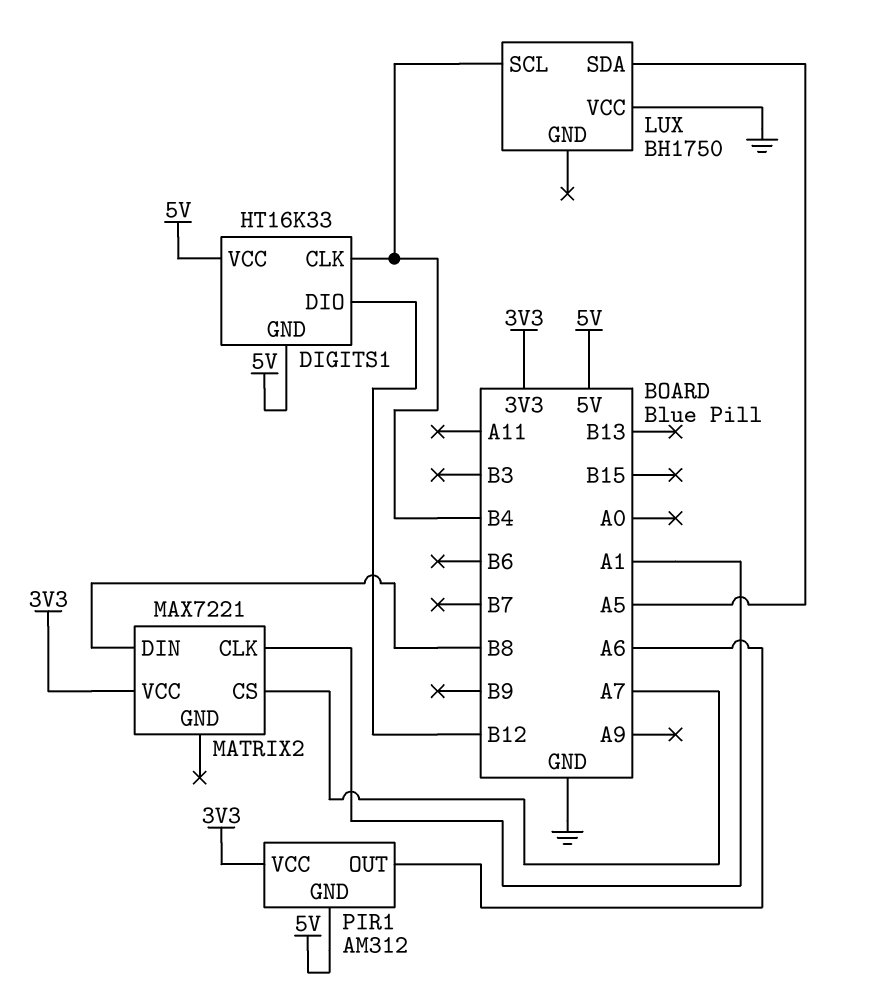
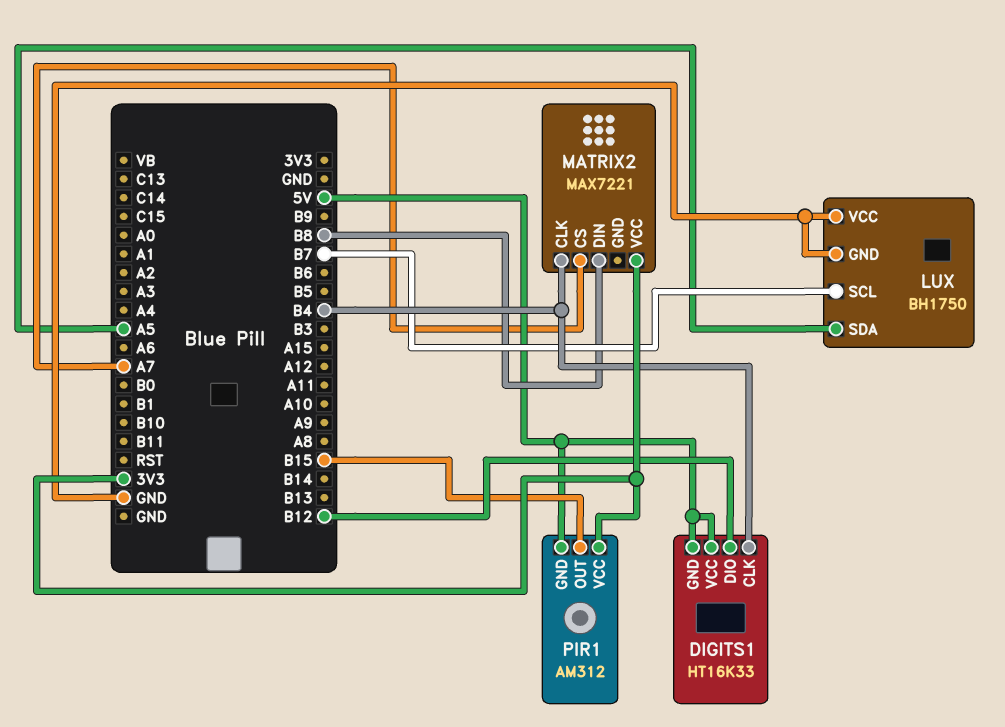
LUX pin GND: none -> GND
LUX pin SCL: B4 -> B7
MATRIX2 pin CLK: A1 -> B4
PIR1 pin OUT: A6 -> B15

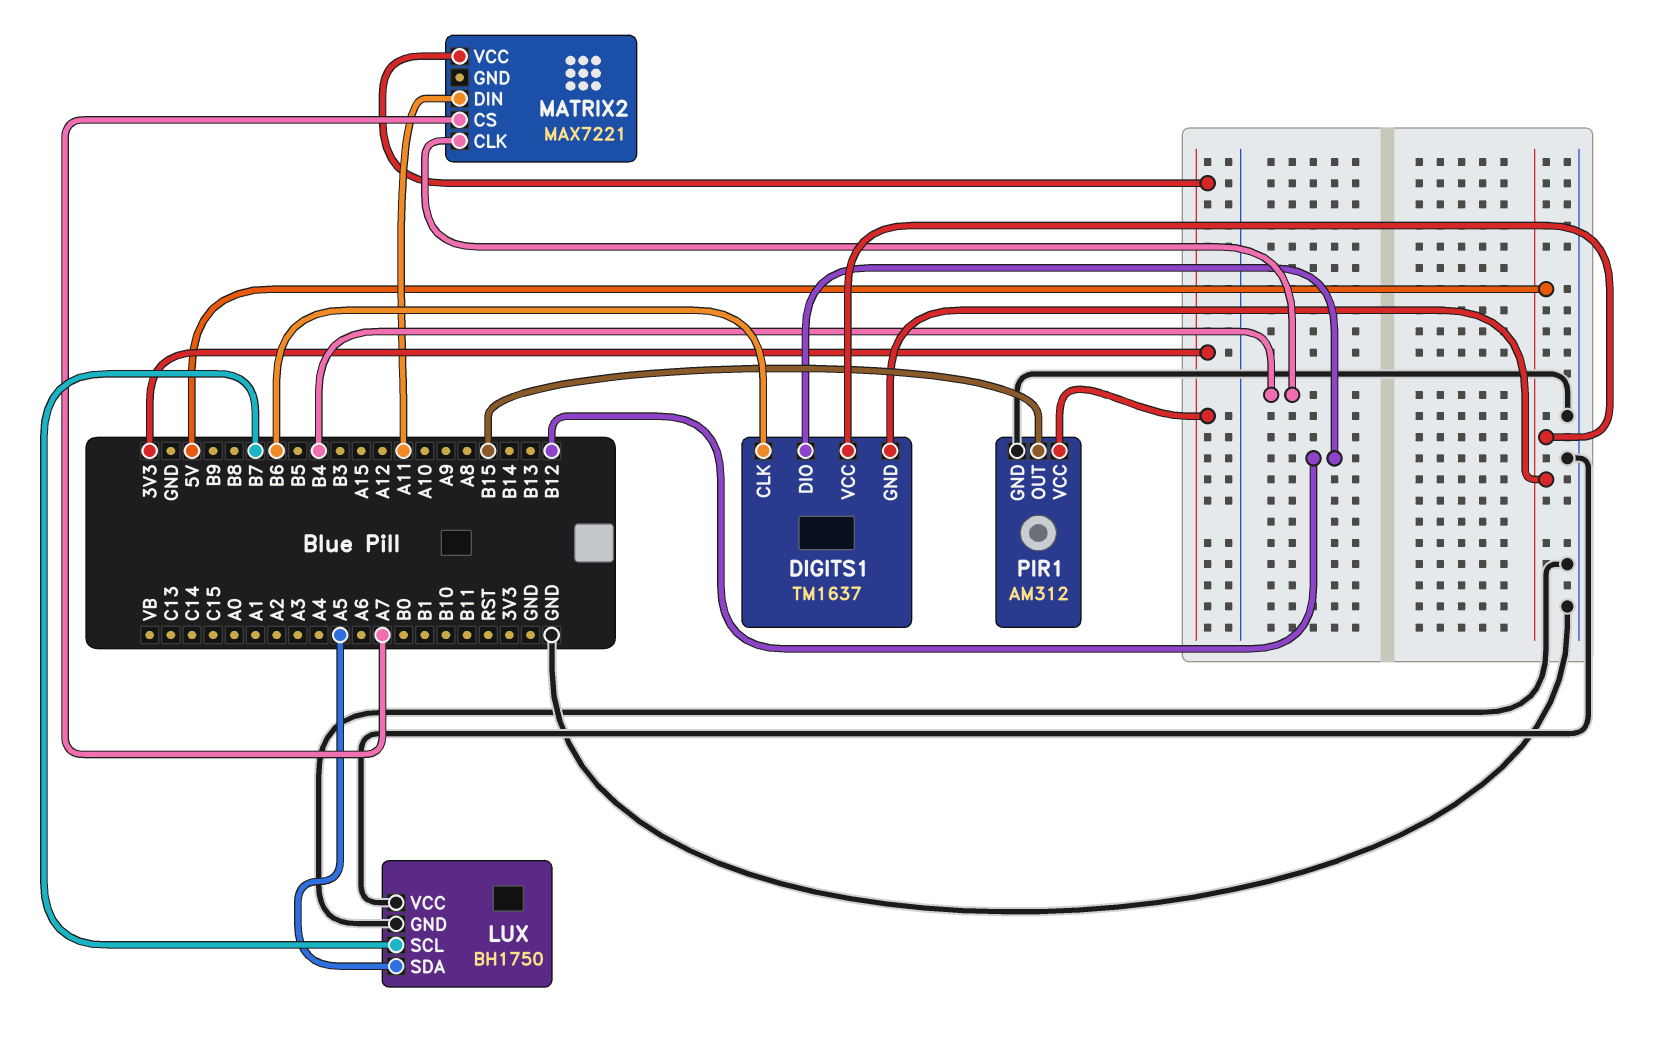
DIGITS1: HT16K33 -> TM1637
DIGITS1 pin CLK: B4 -> B6
MATRIX2 pin DIN: B8 -> A11
PIR1 pin GND: 5V -> GND

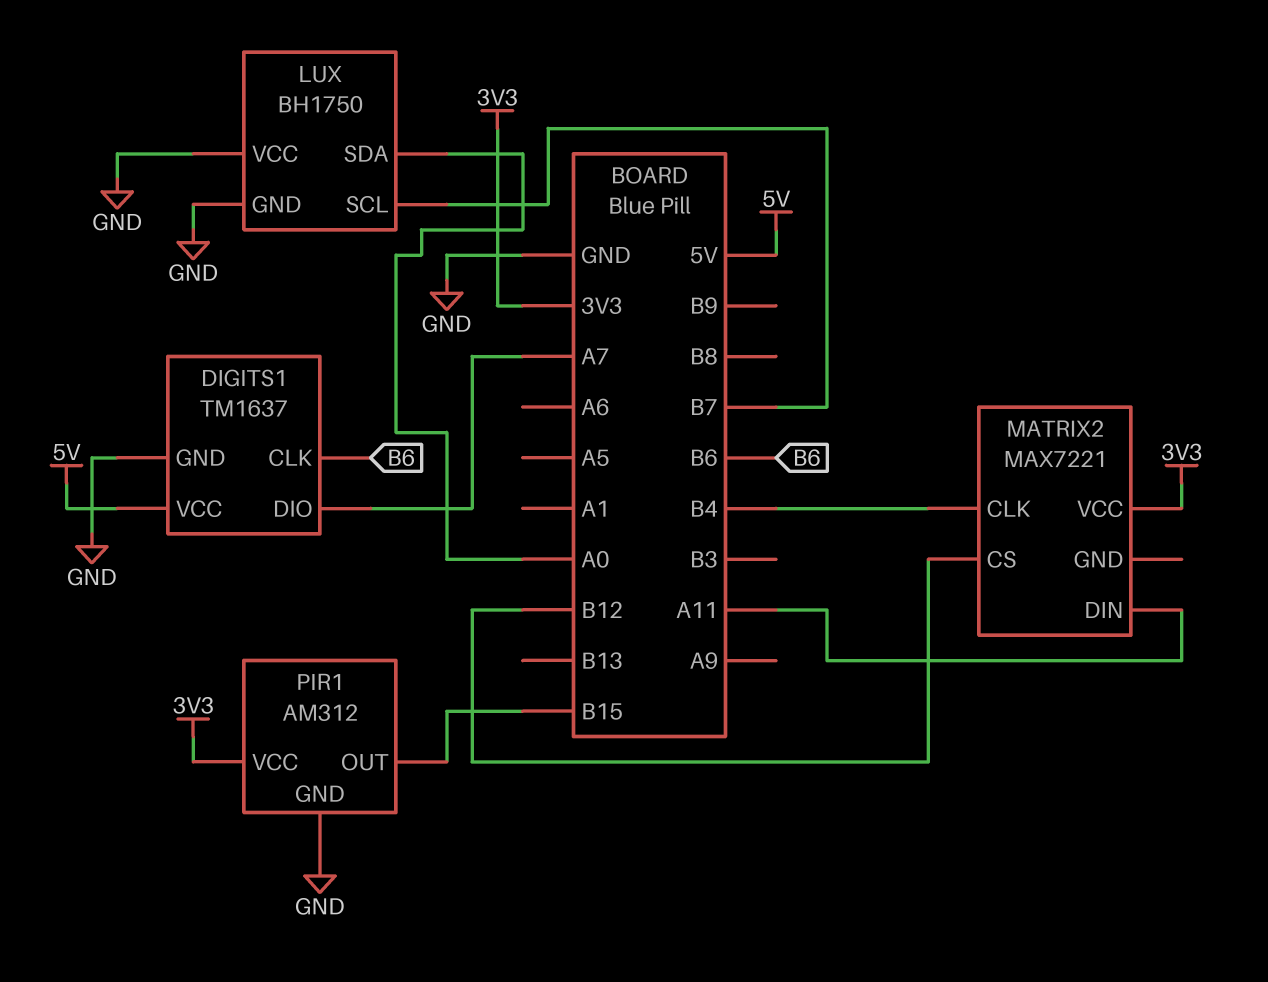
DIGITS1 pin DIO: B12 -> A7
DIGITS1 pin GND: 5V -> GND
LUX pin SDA: A5 -> A0
MATRIX2 pin CS: A7 -> B12

